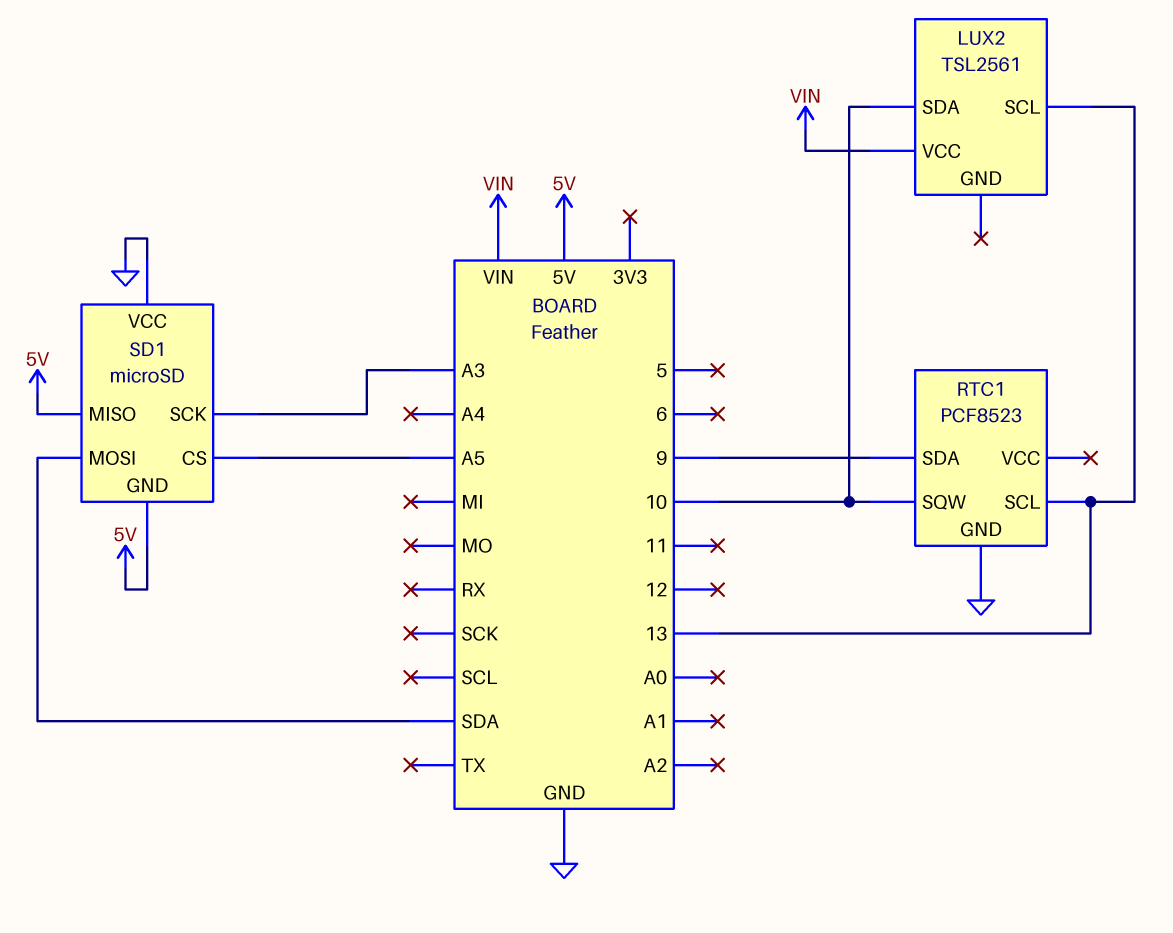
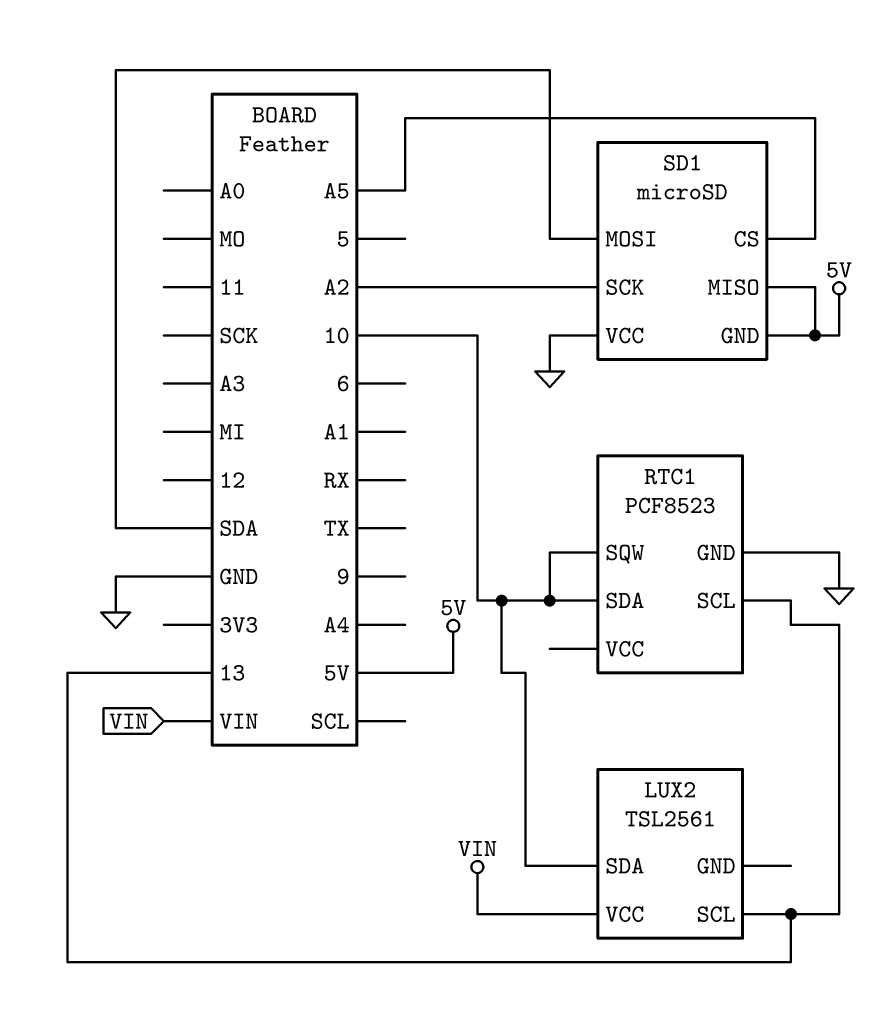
RTC1 pin SDA: 9 -> 10
SD1 pin SCK: A3 -> A2

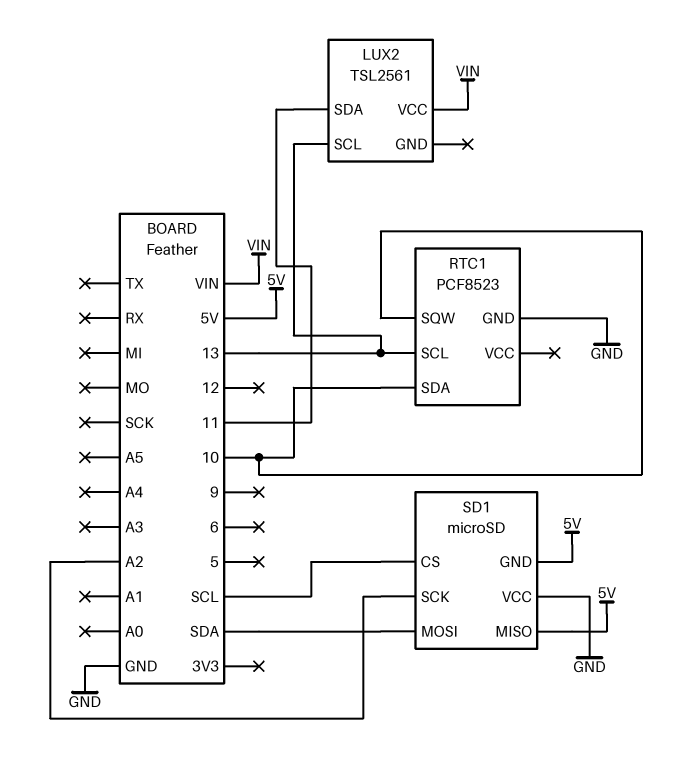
LUX2 pin SDA: 10 -> 11
SD1 pin CS: A5 -> SCL

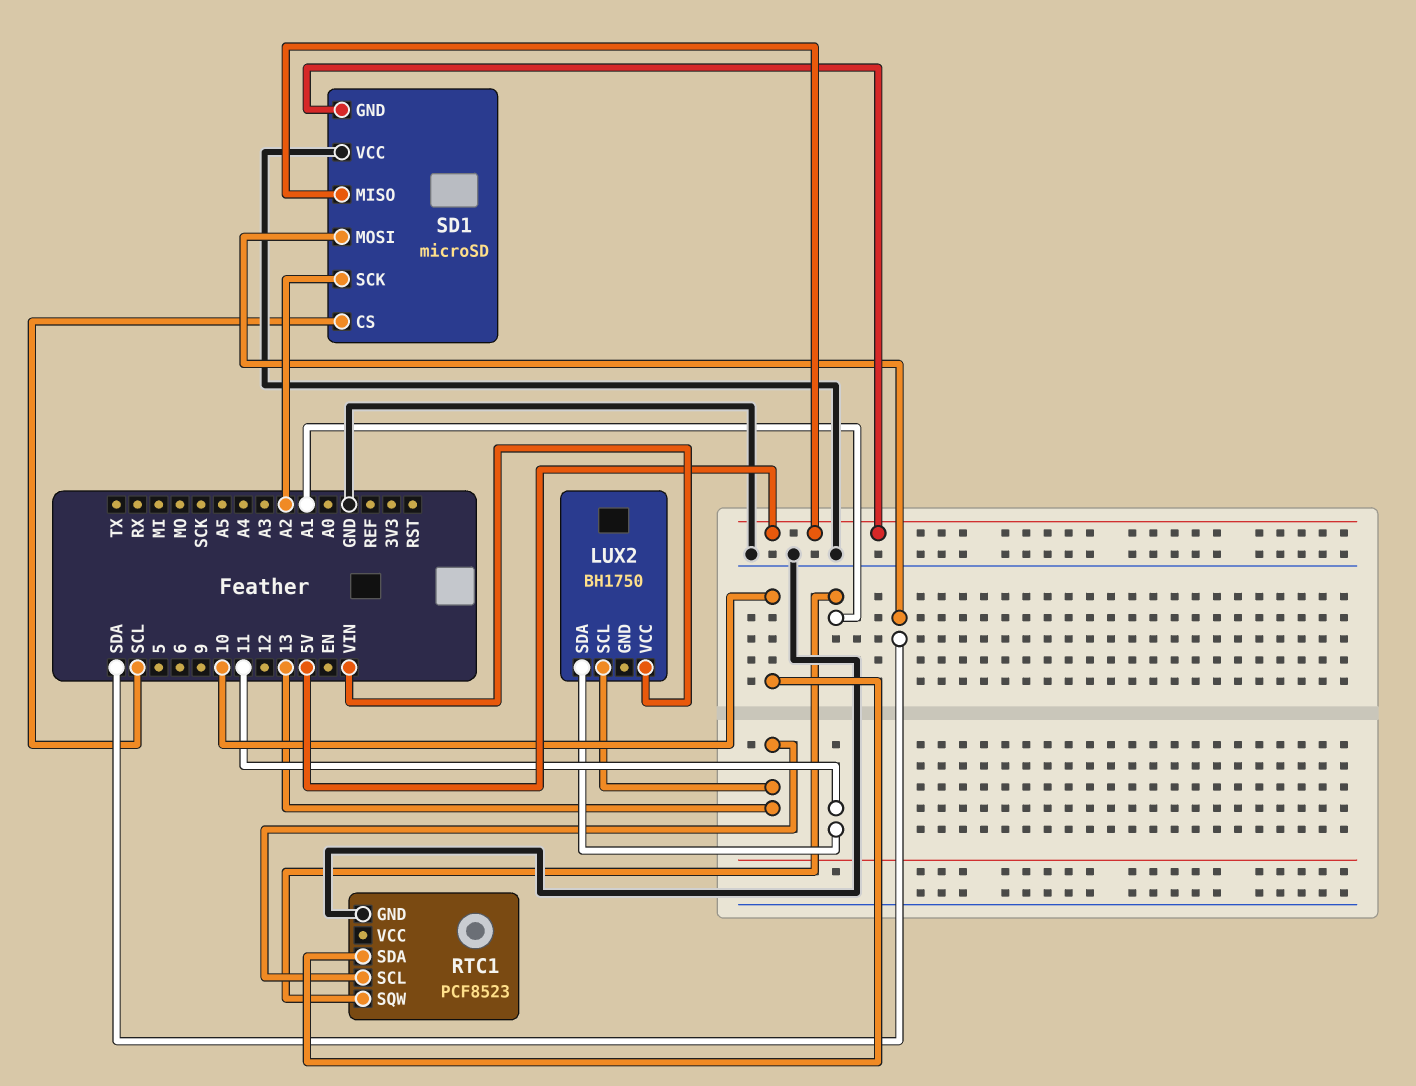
LUX2: TSL2561 -> BH1750
RTC1 pin SQW: 10 -> A1

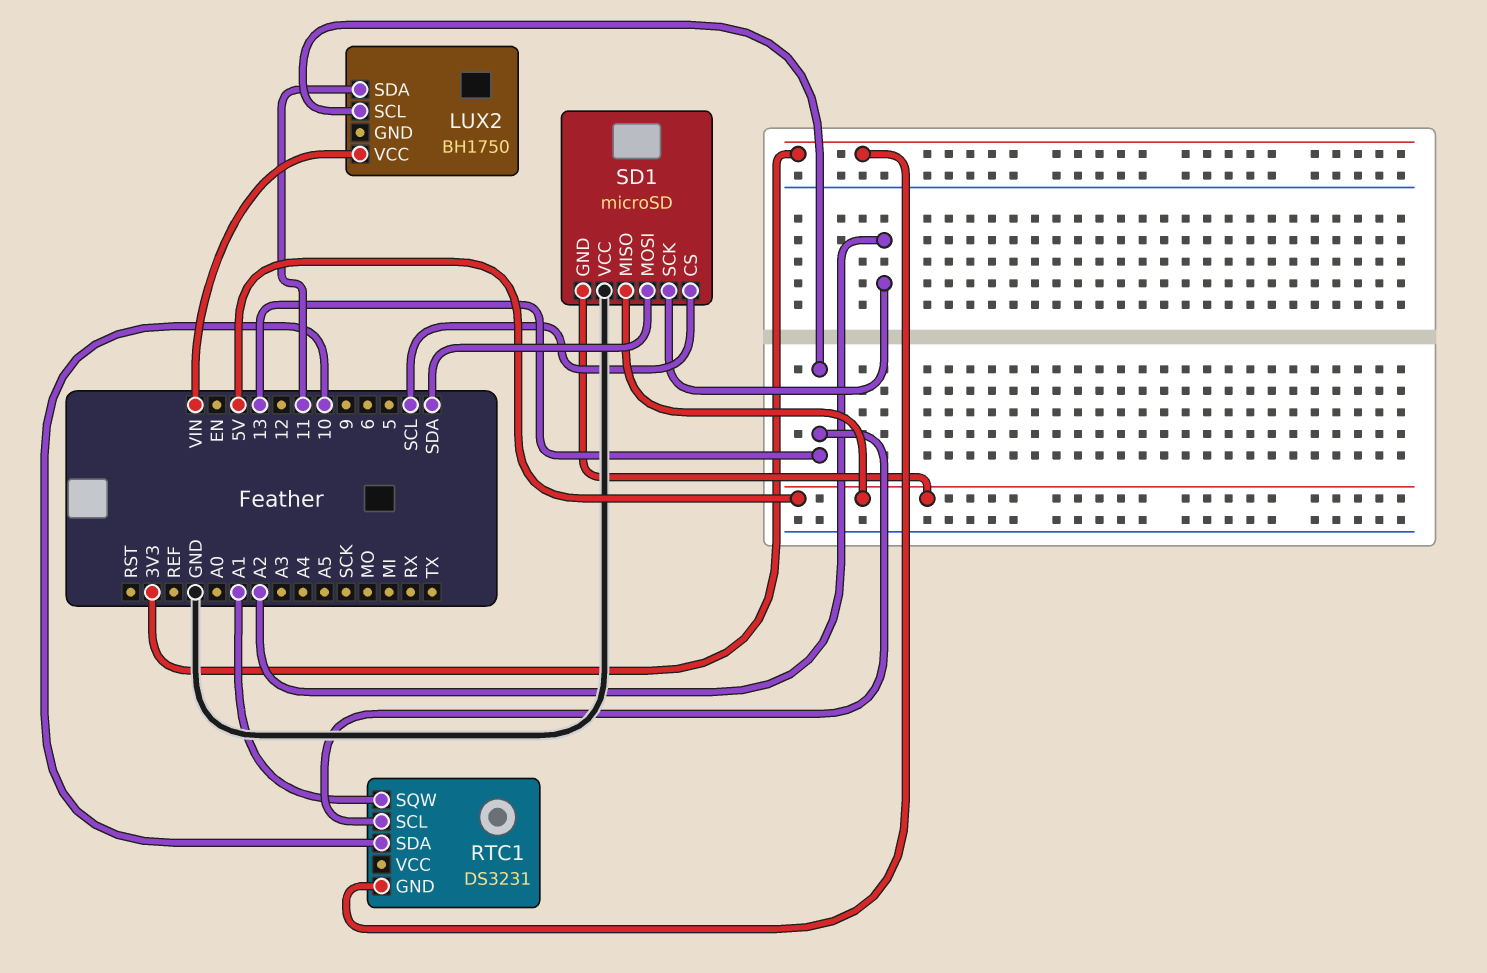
RTC1: PCF8523 -> DS3231
RTC1 pin GND: GND -> 3V3

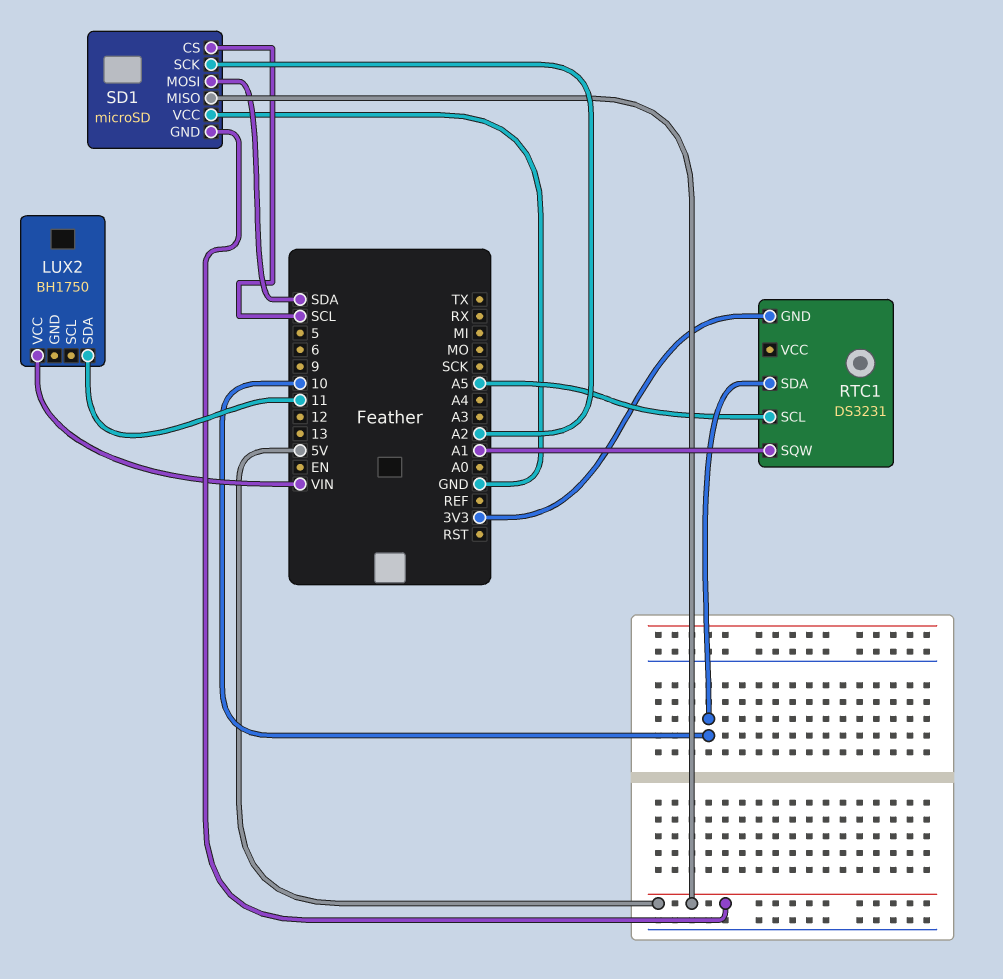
LUX2 pin SCL: 13 -> none
RTC1 pin SCL: 13 -> A5

